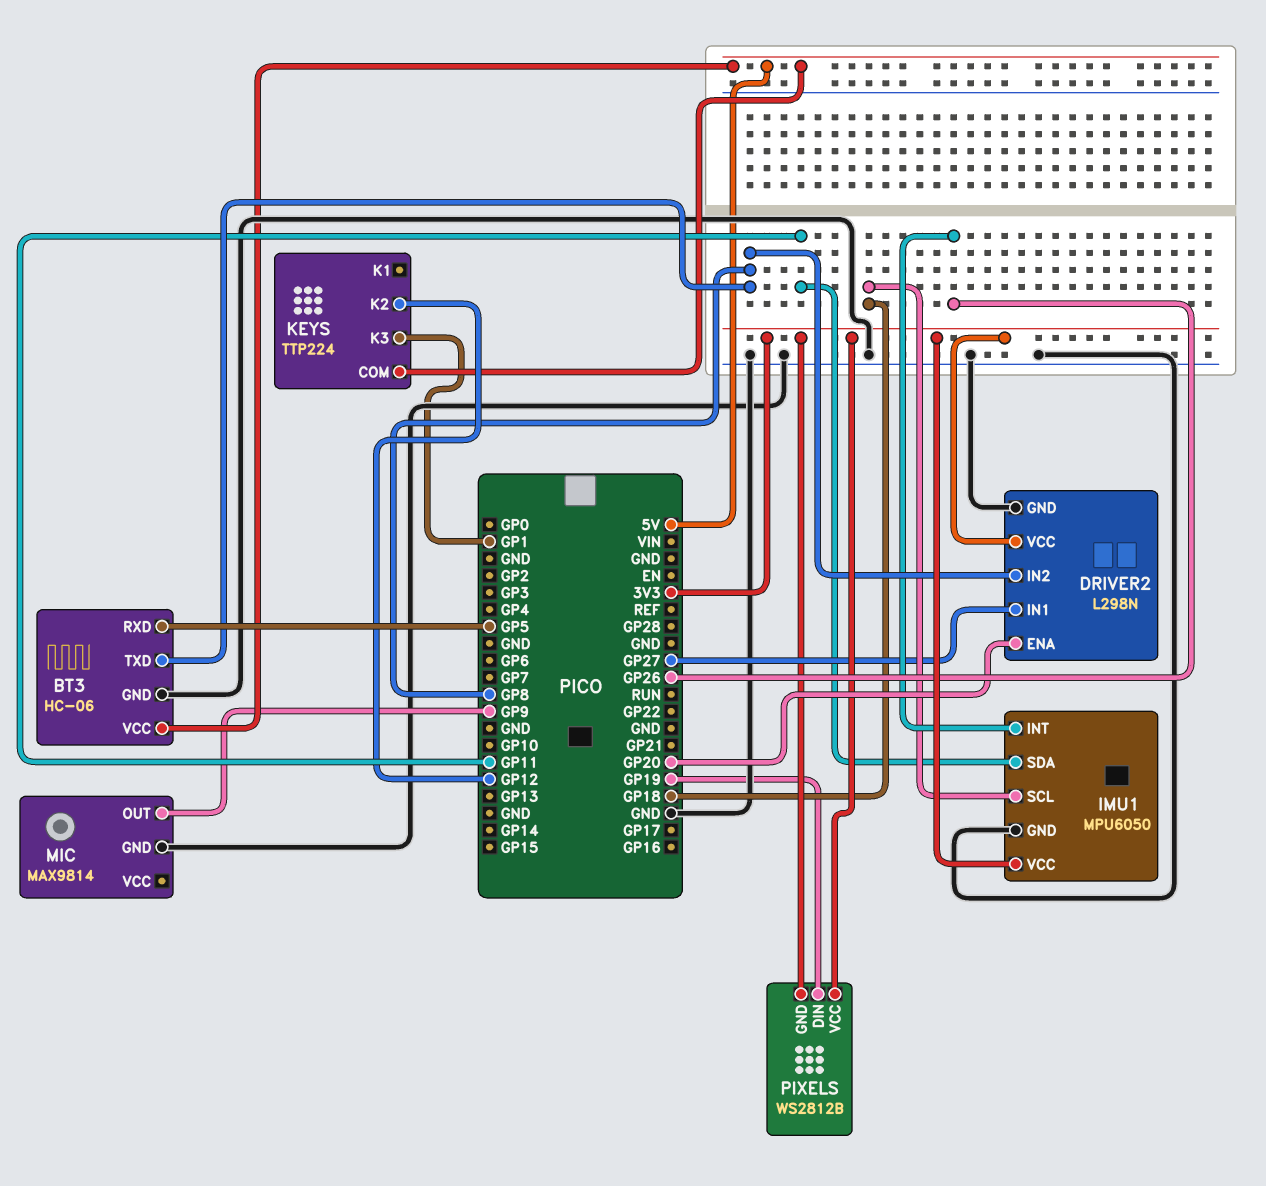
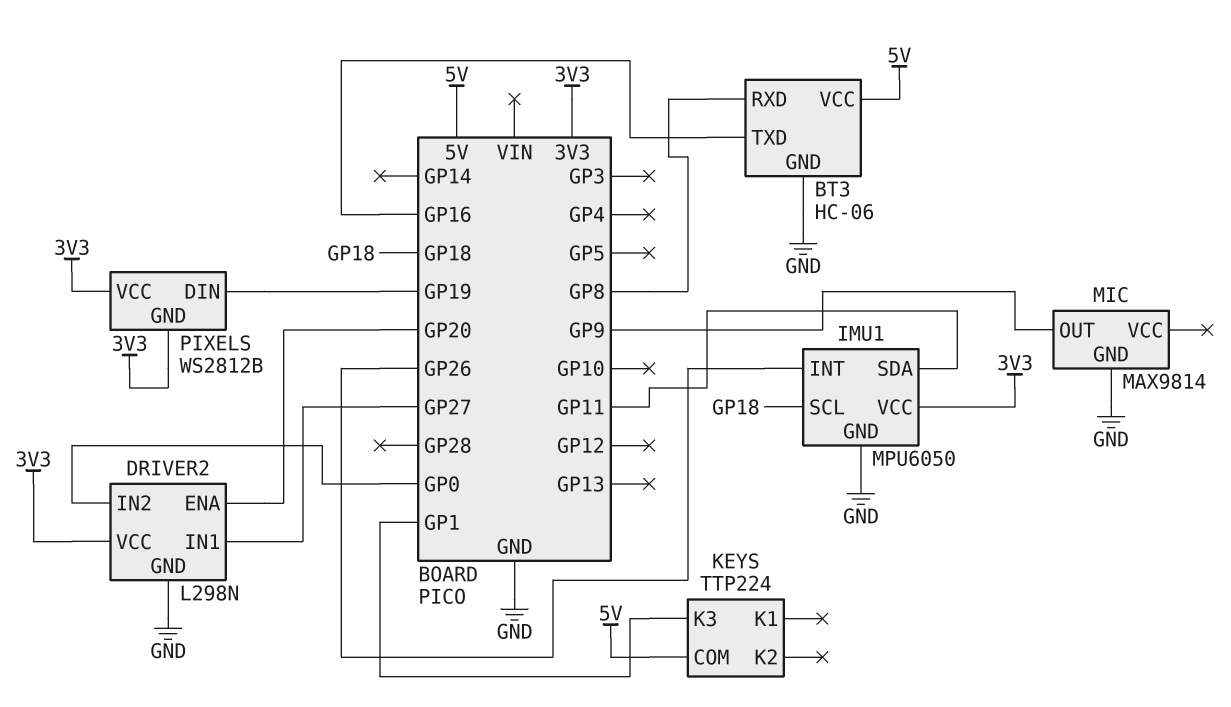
BT3 pin RXD: GP5 -> GP8
BT3 pin TXD: GP8 -> GP16
DRIVER2 pin IN2: GP8 -> GP0
KEYS pin K2: GP12 -> none

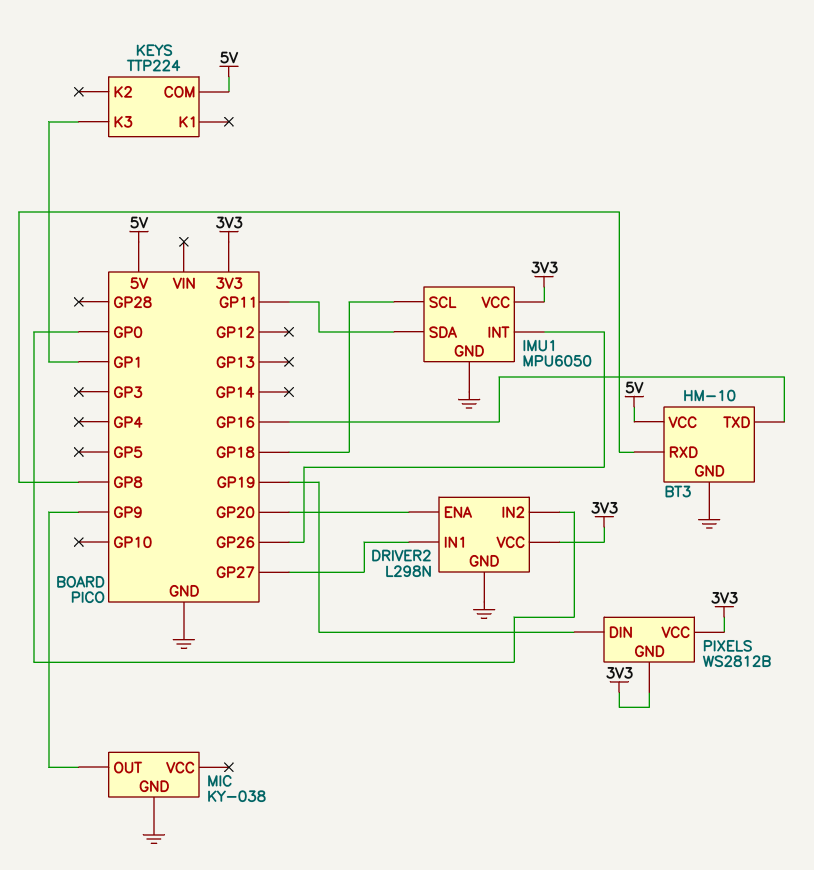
BT3: HC-06 -> HM-10
MIC: MAX9814 -> KY-038

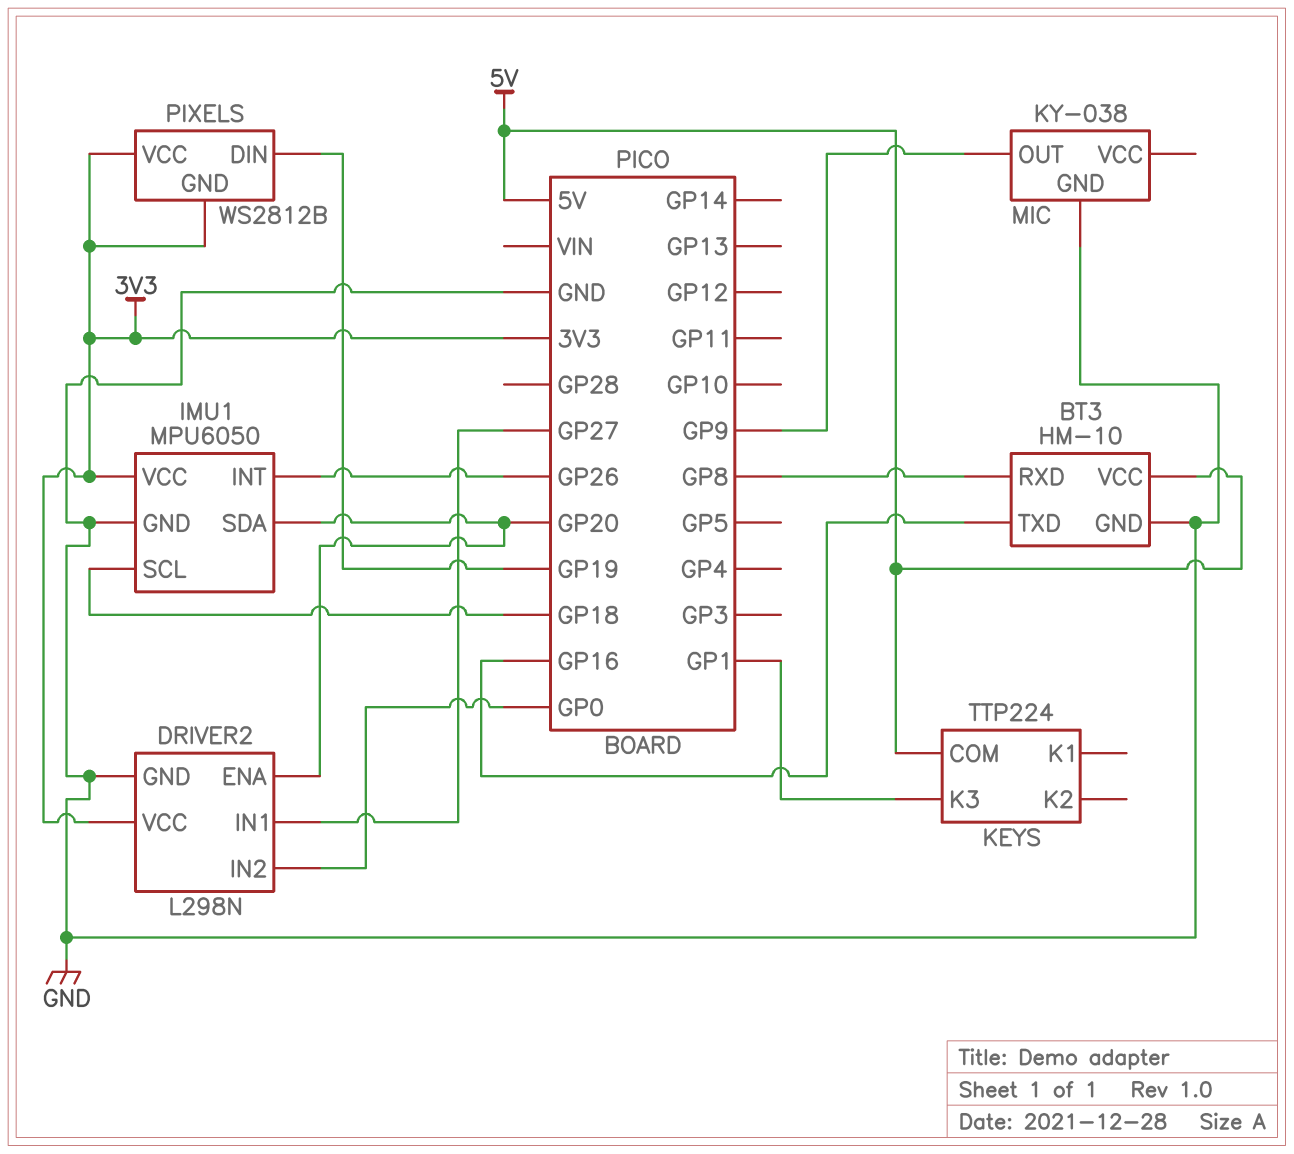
IMU1 pin SDA: GP11 -> GP20

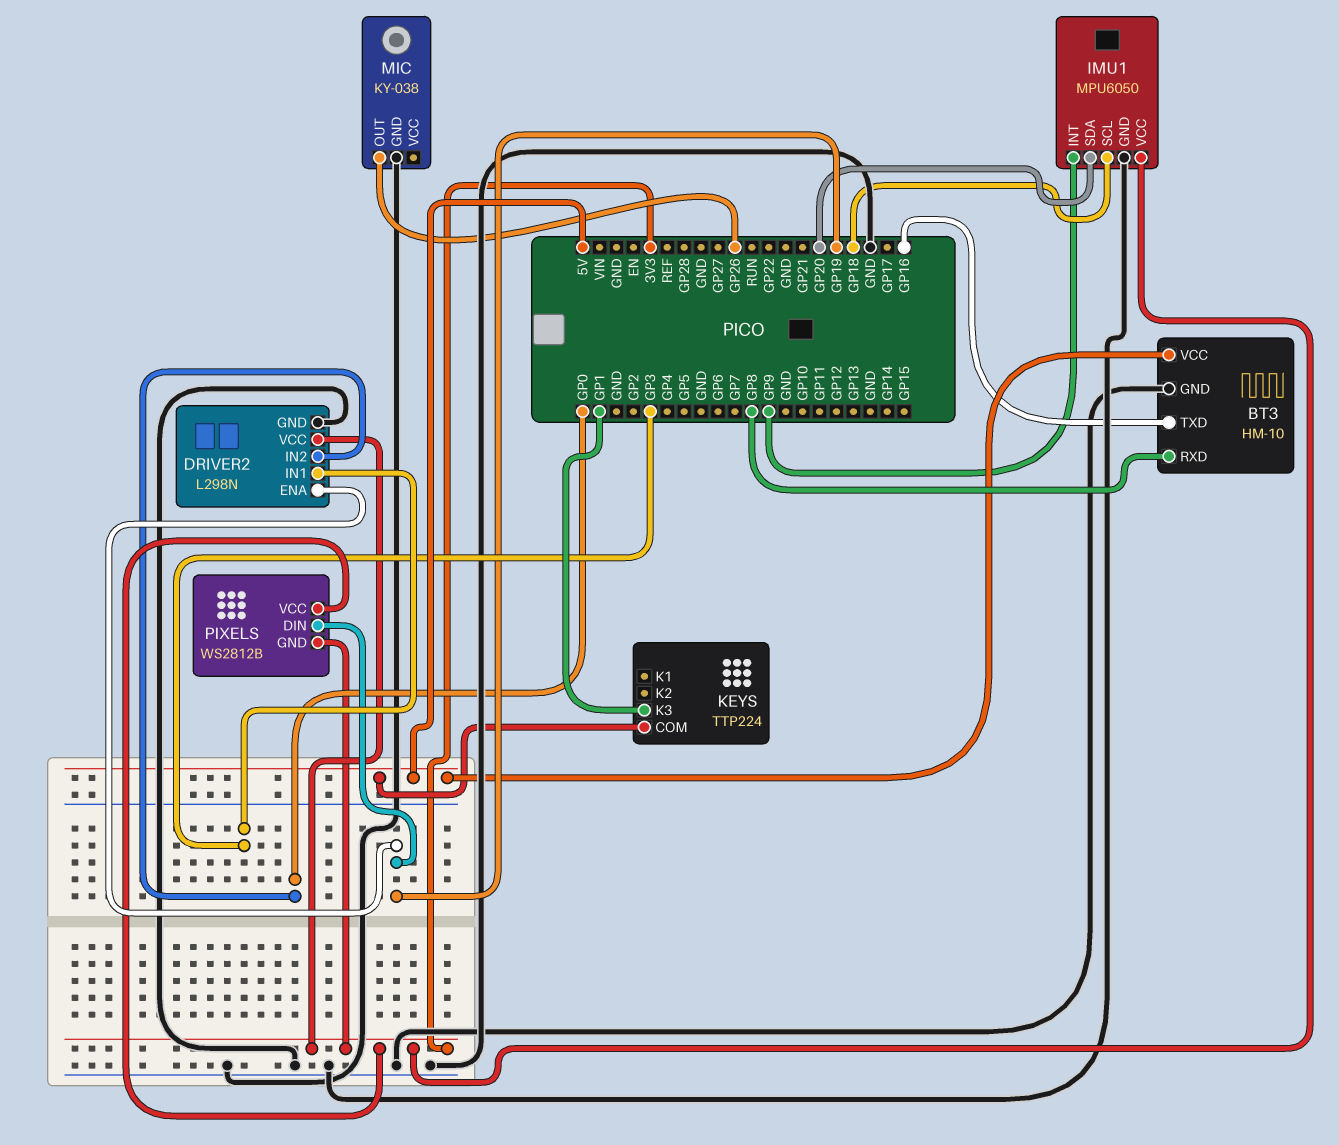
DRIVER2 pin ENA: GP20 -> GP19
DRIVER2 pin IN1: GP27 -> GP3
IMU1 pin INT: GP26 -> GP9
MIC pin OUT: GP9 -> GP26

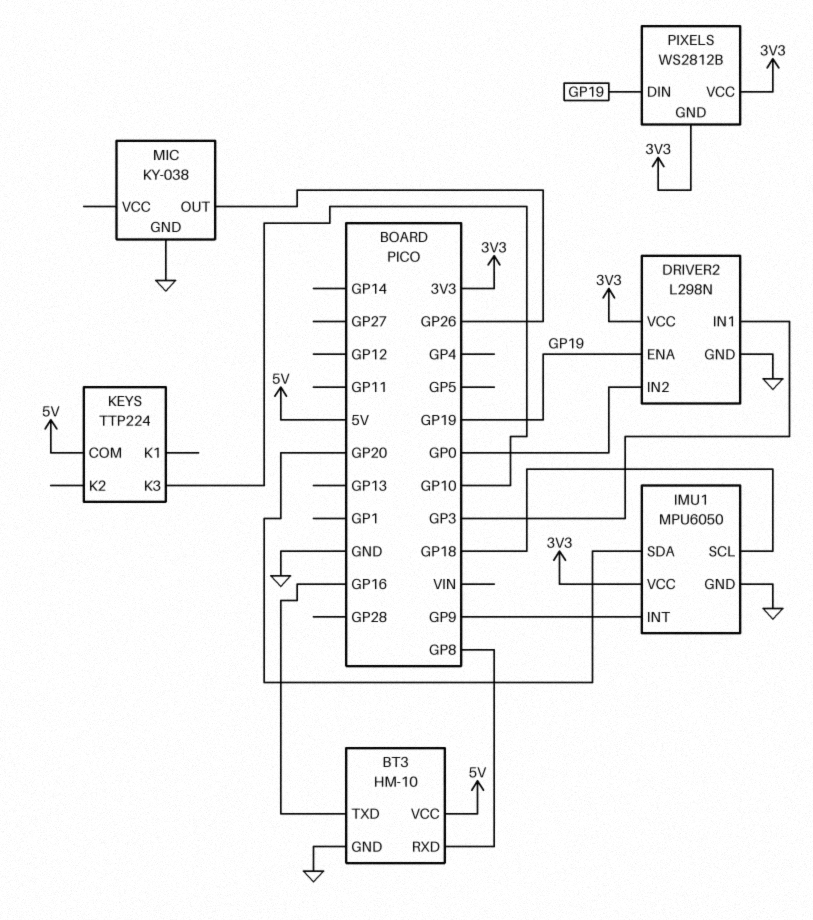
KEYS pin K3: GP1 -> GP10

